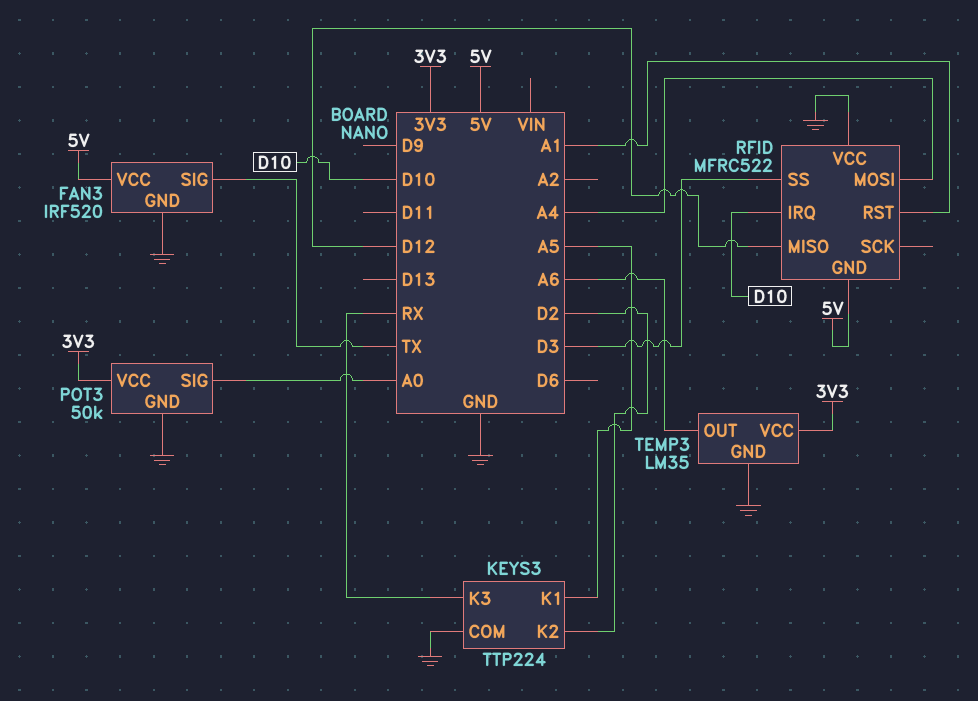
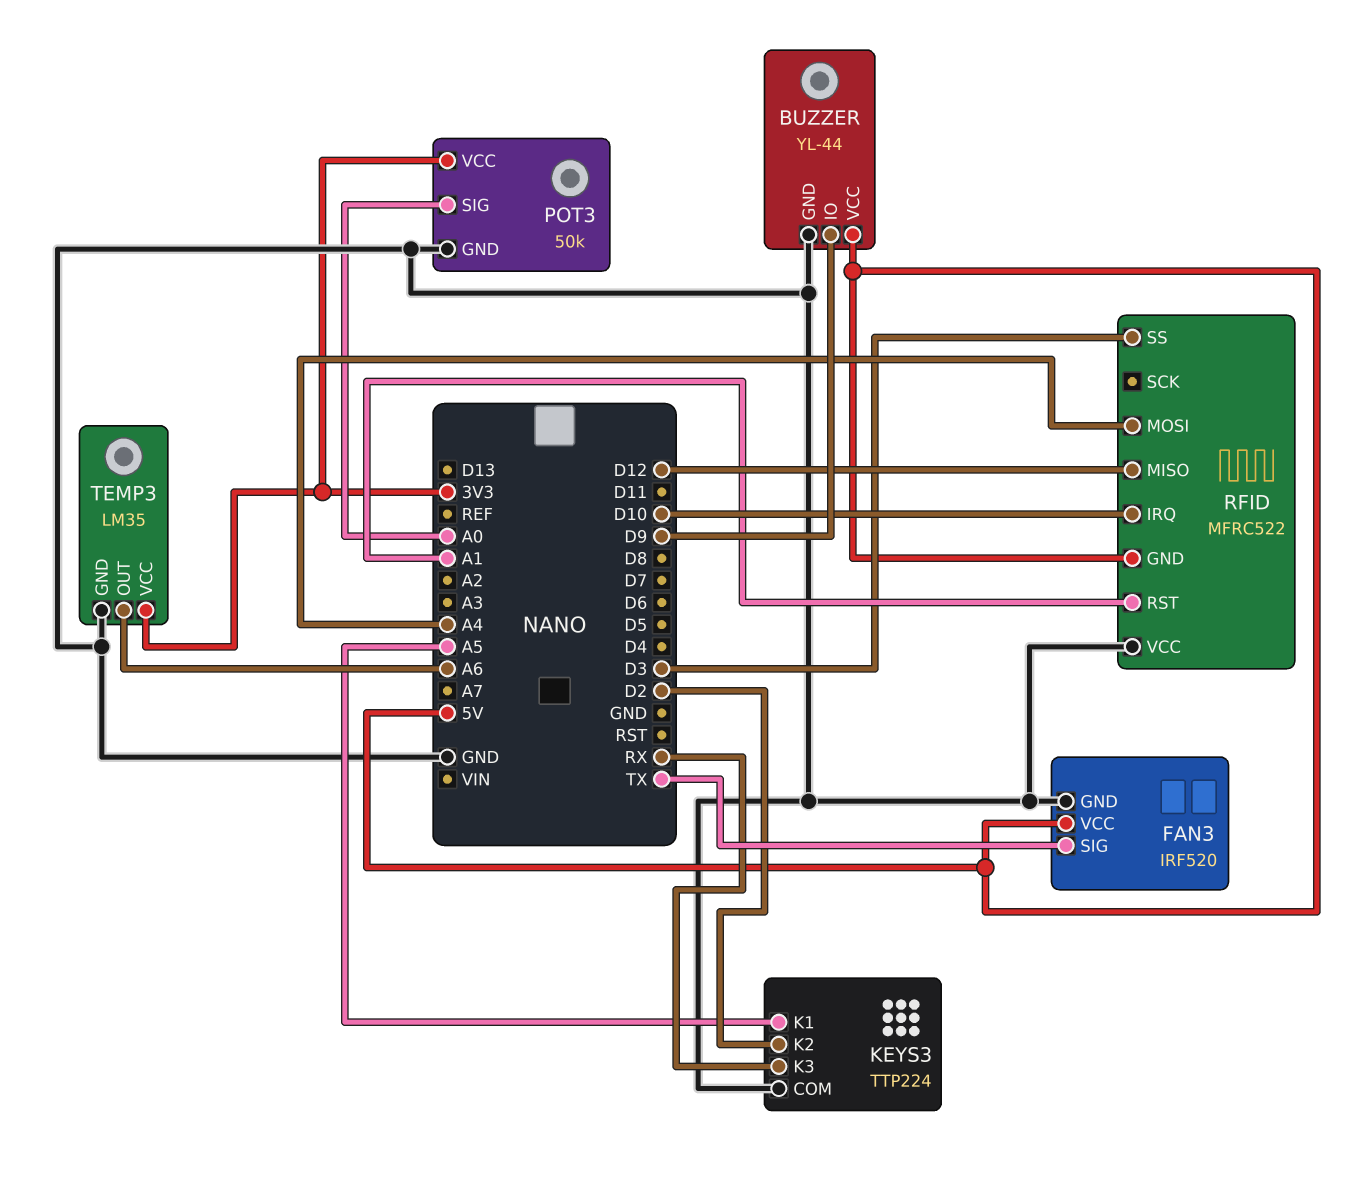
BUZZER: none -> YL-44
BUZZER pin GND: none -> GND
BUZZER pin IO: none -> D9
BUZZER pin VCC: none -> 5V

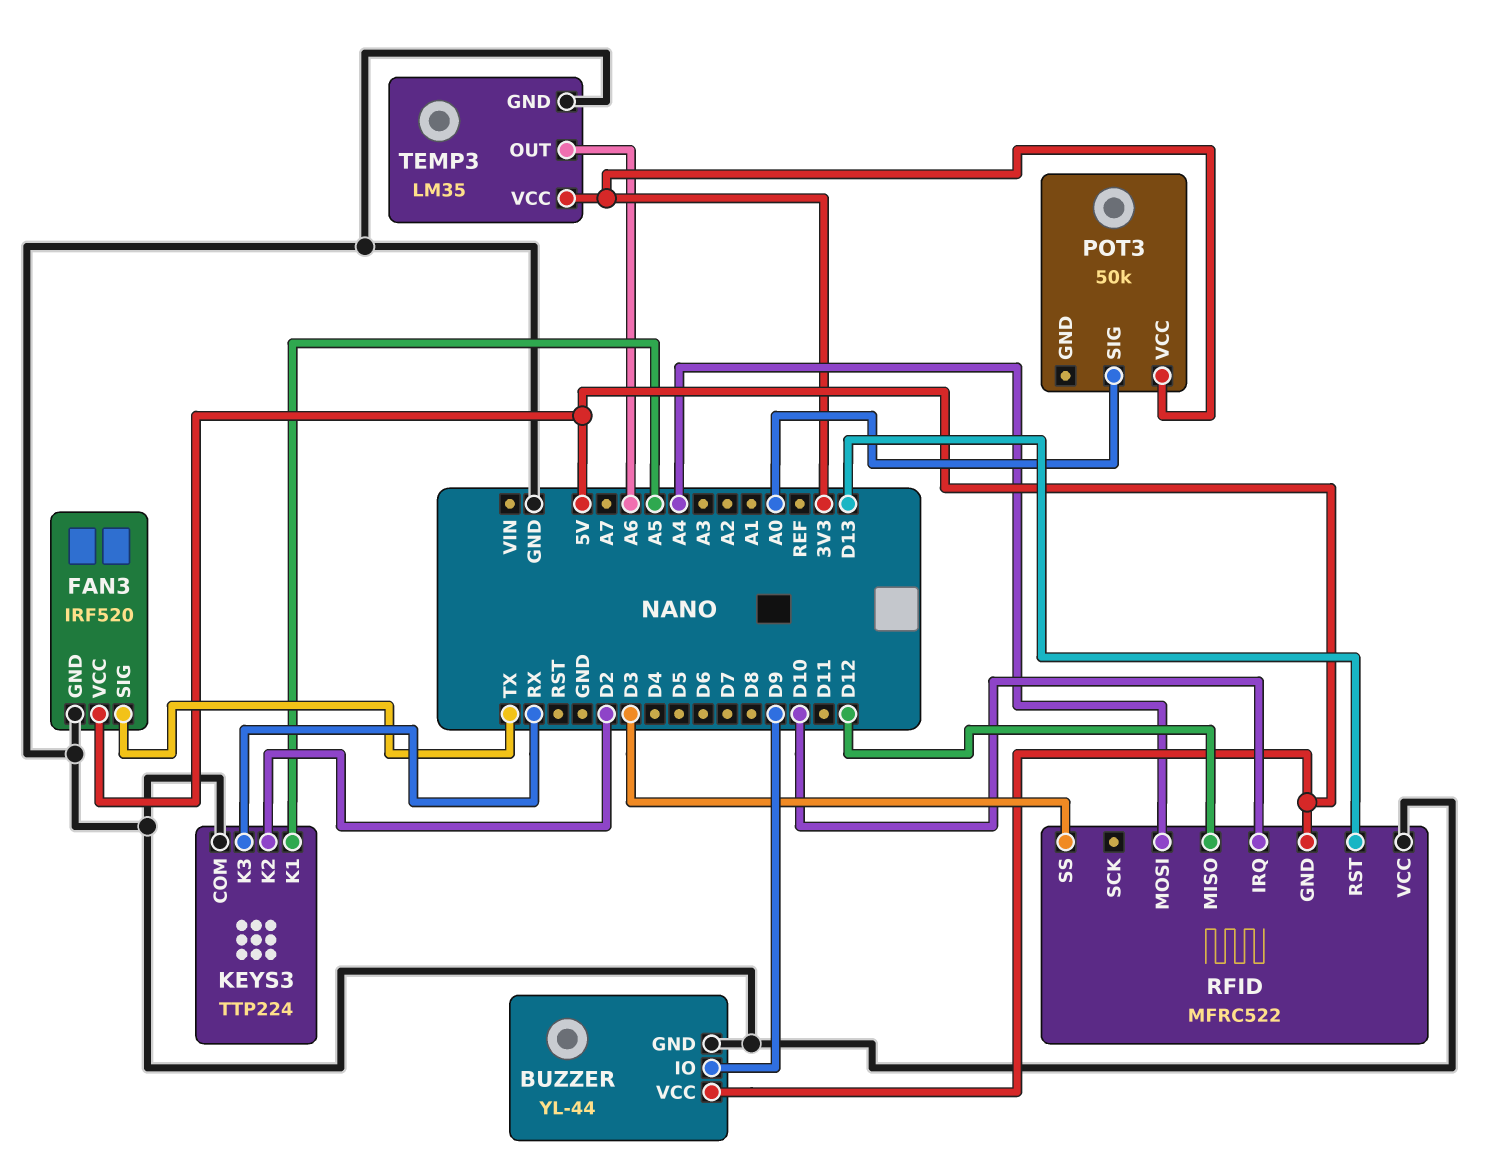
POT3 pin GND: GND -> none
RFID pin RST: A1 -> D13

